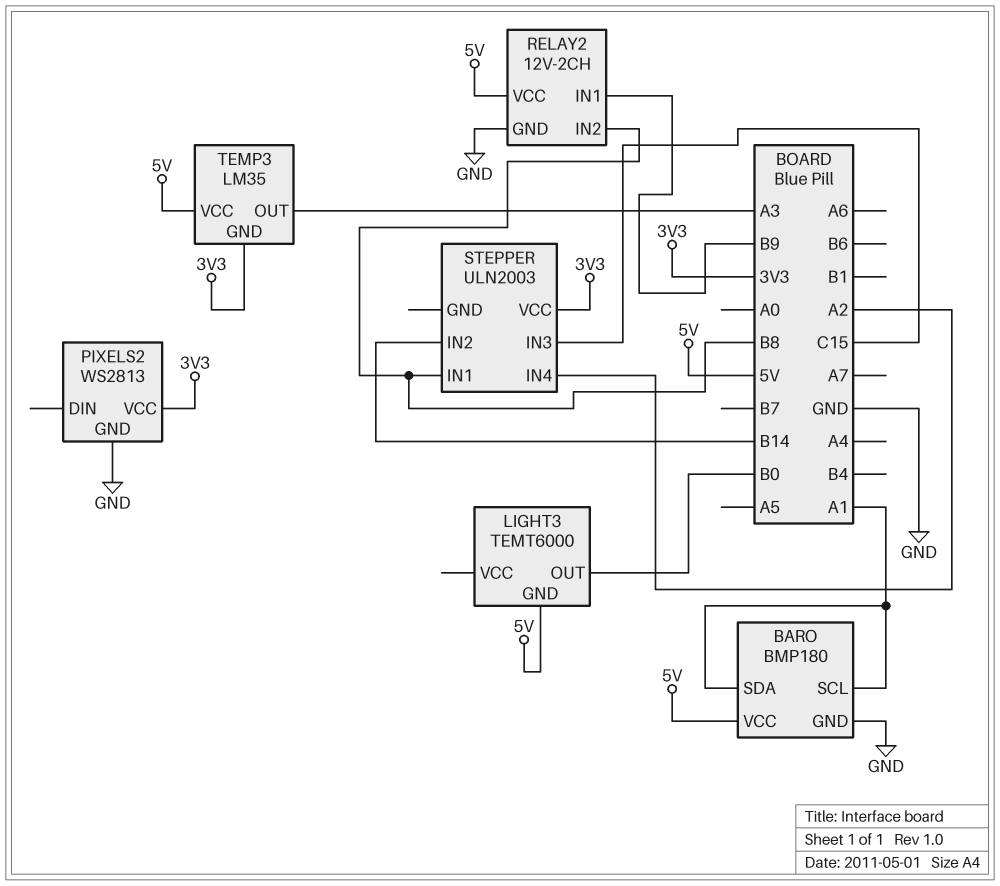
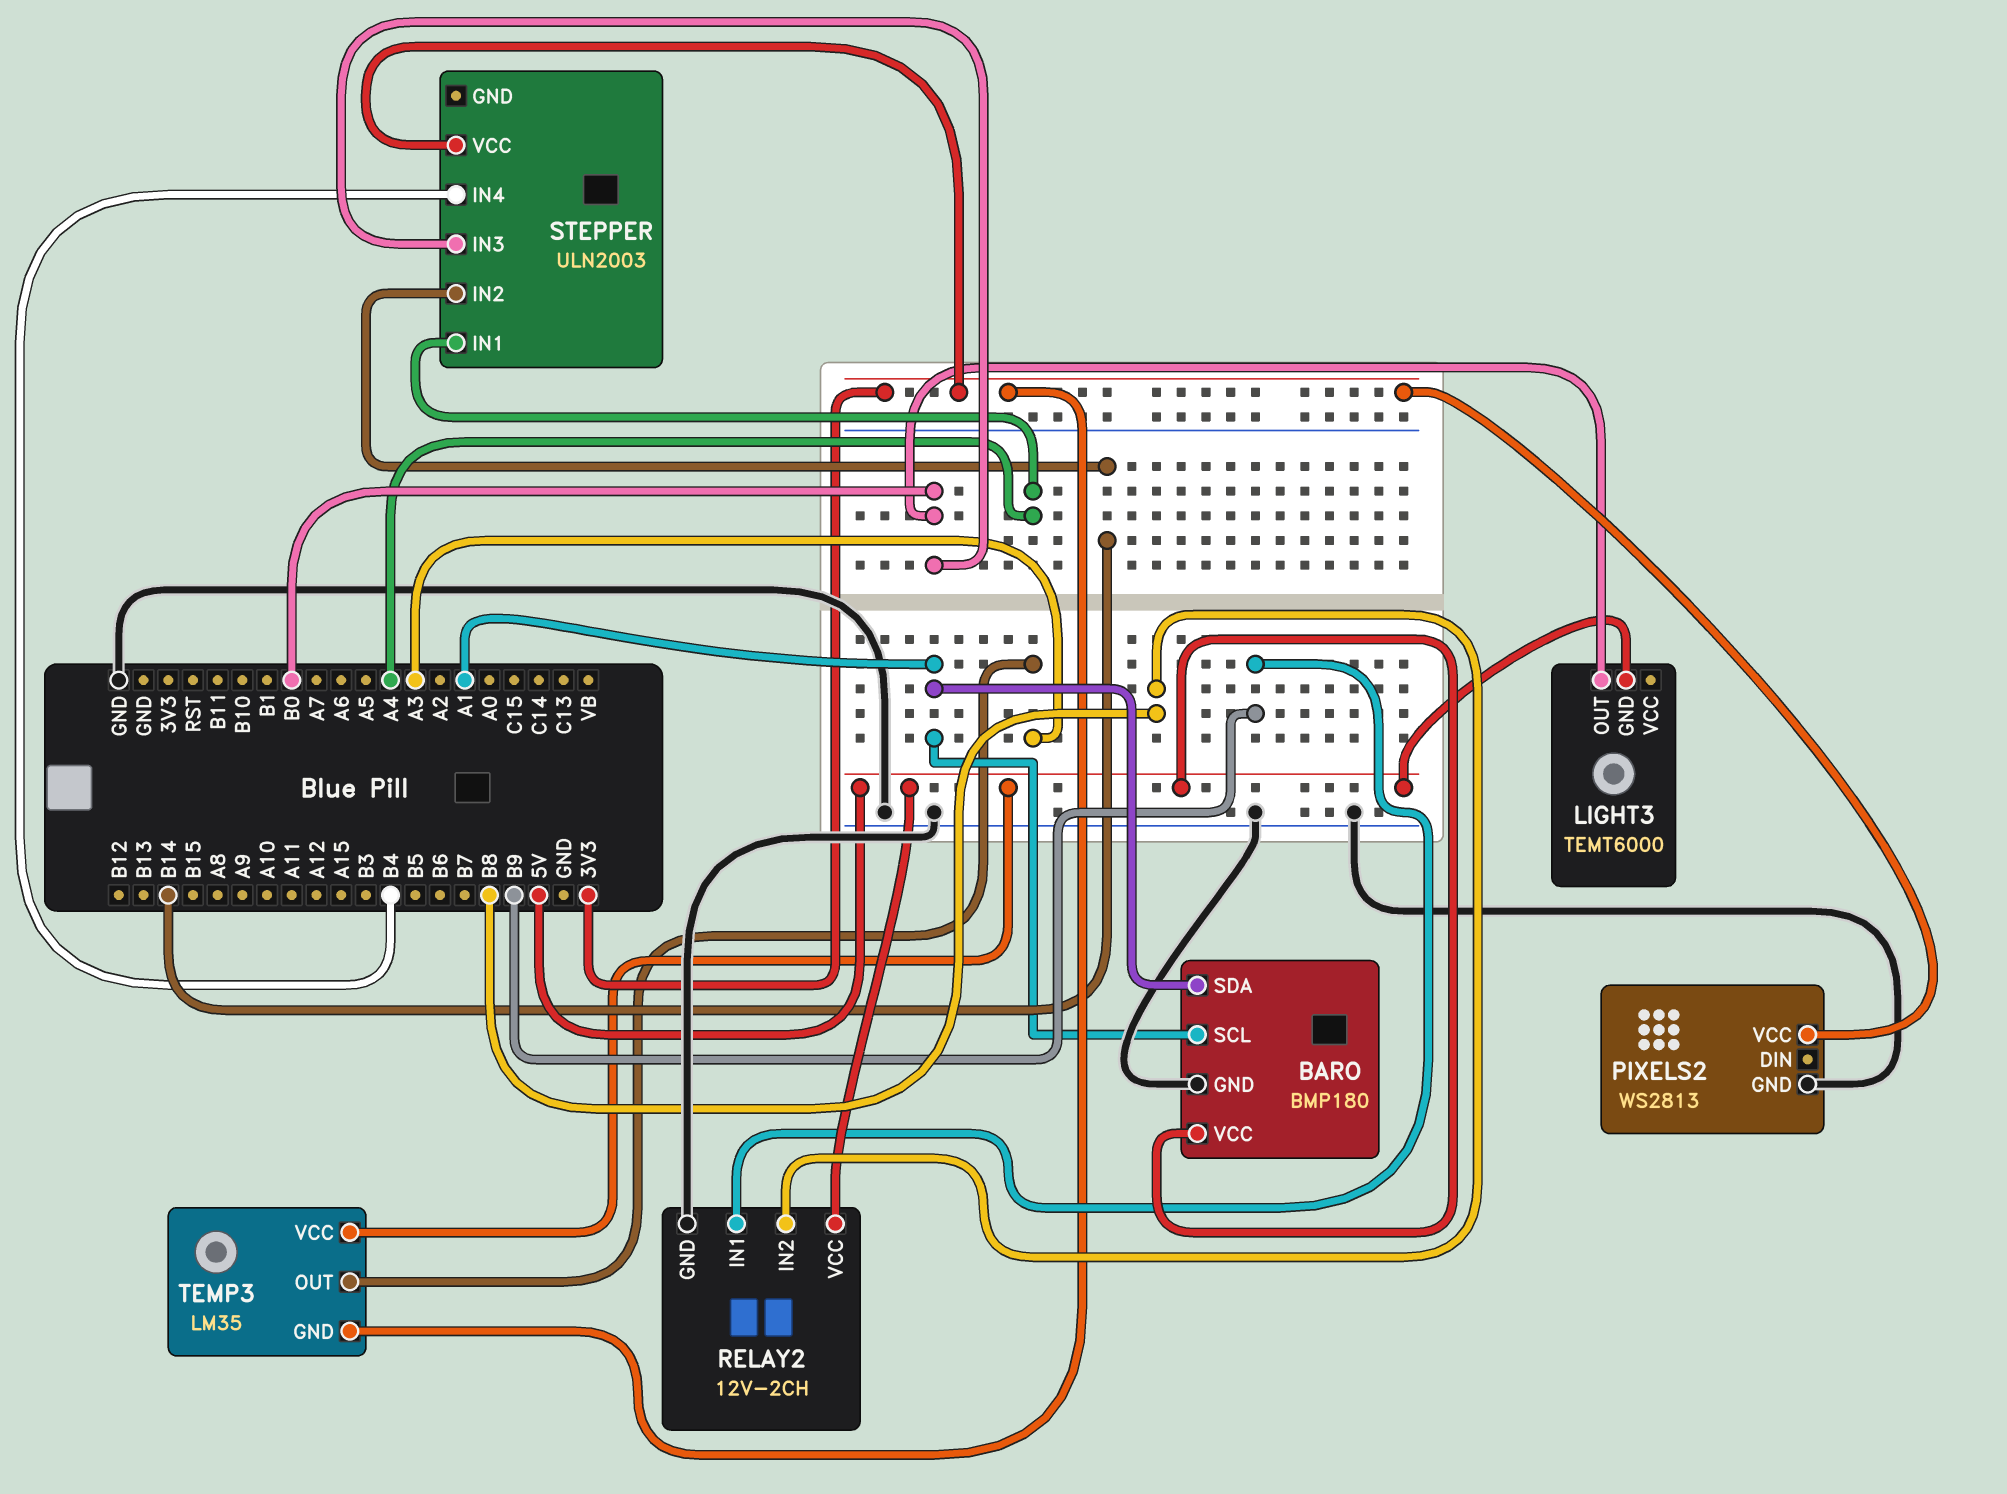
STEPPER pin IN1: B8 -> A4
STEPPER pin IN3: C15 -> B0
STEPPER pin IN4: A2 -> B4

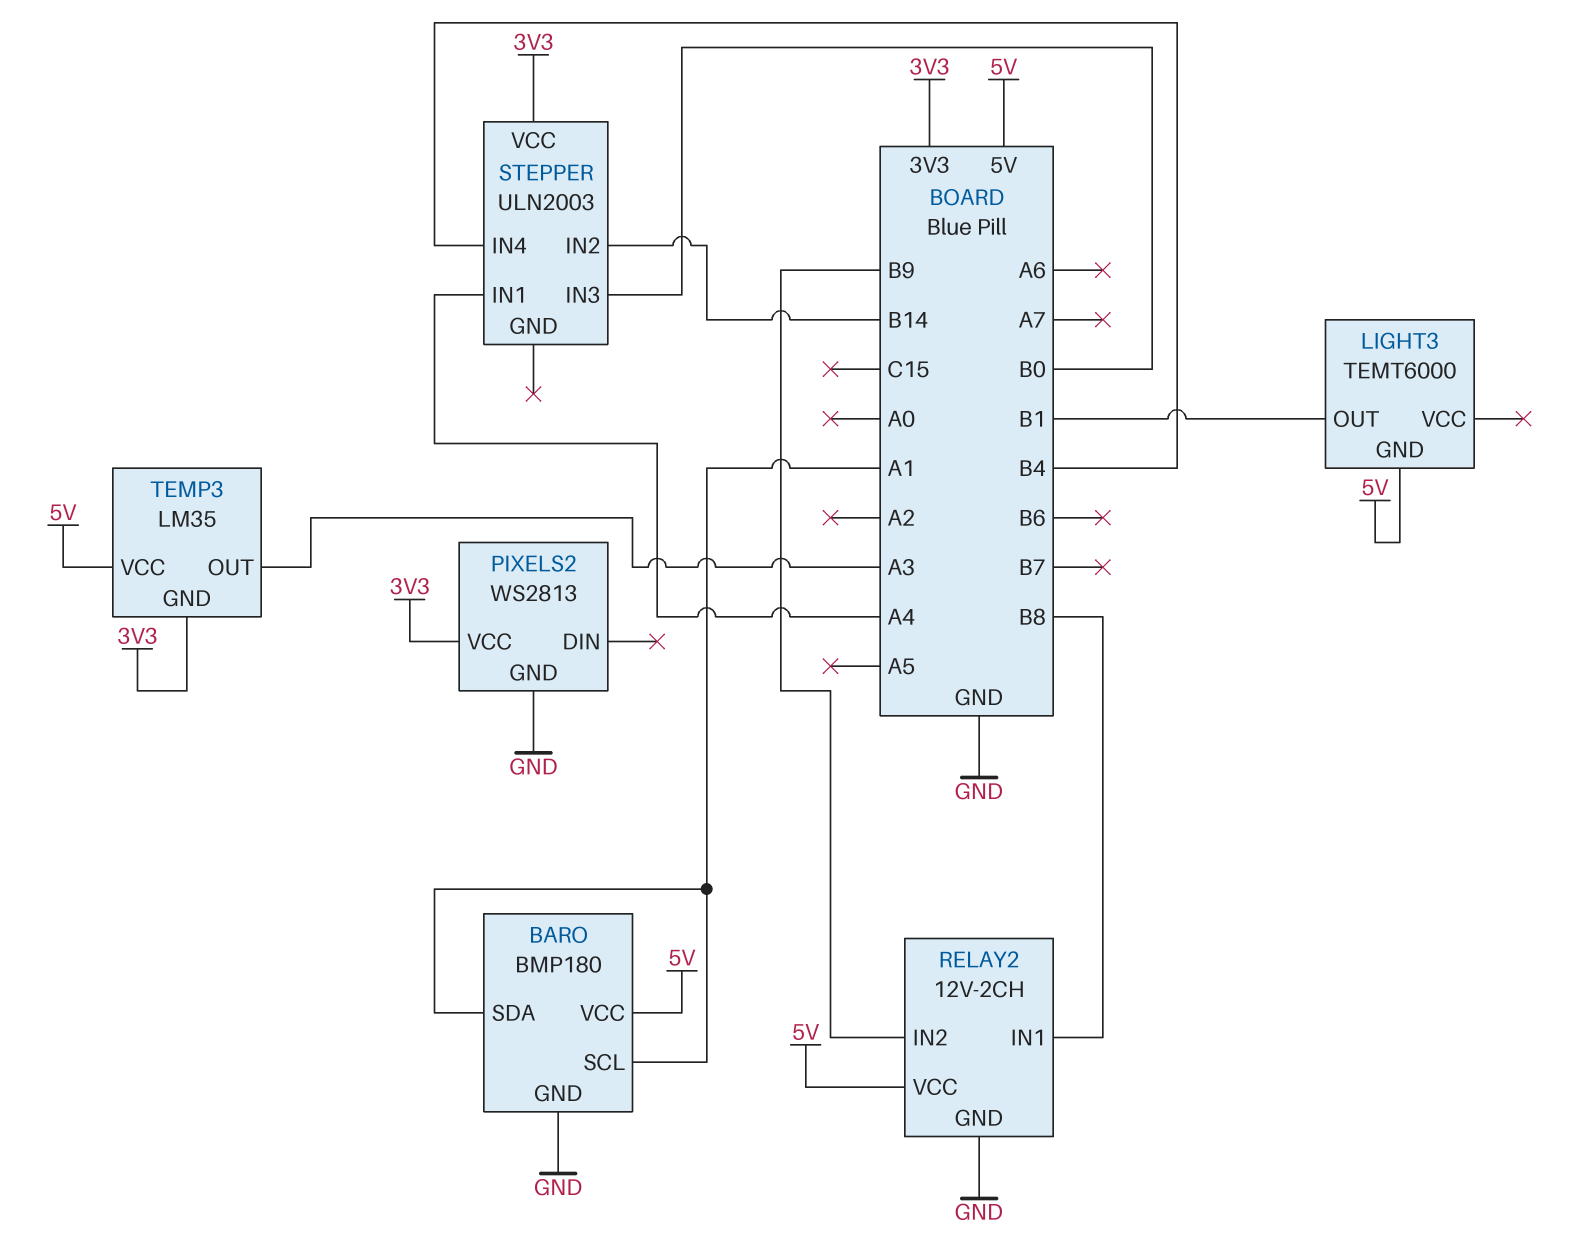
LIGHT3 pin OUT: B0 -> B1
RELAY2 pin IN1: B9 -> B8
RELAY2 pin IN2: B8 -> B9

